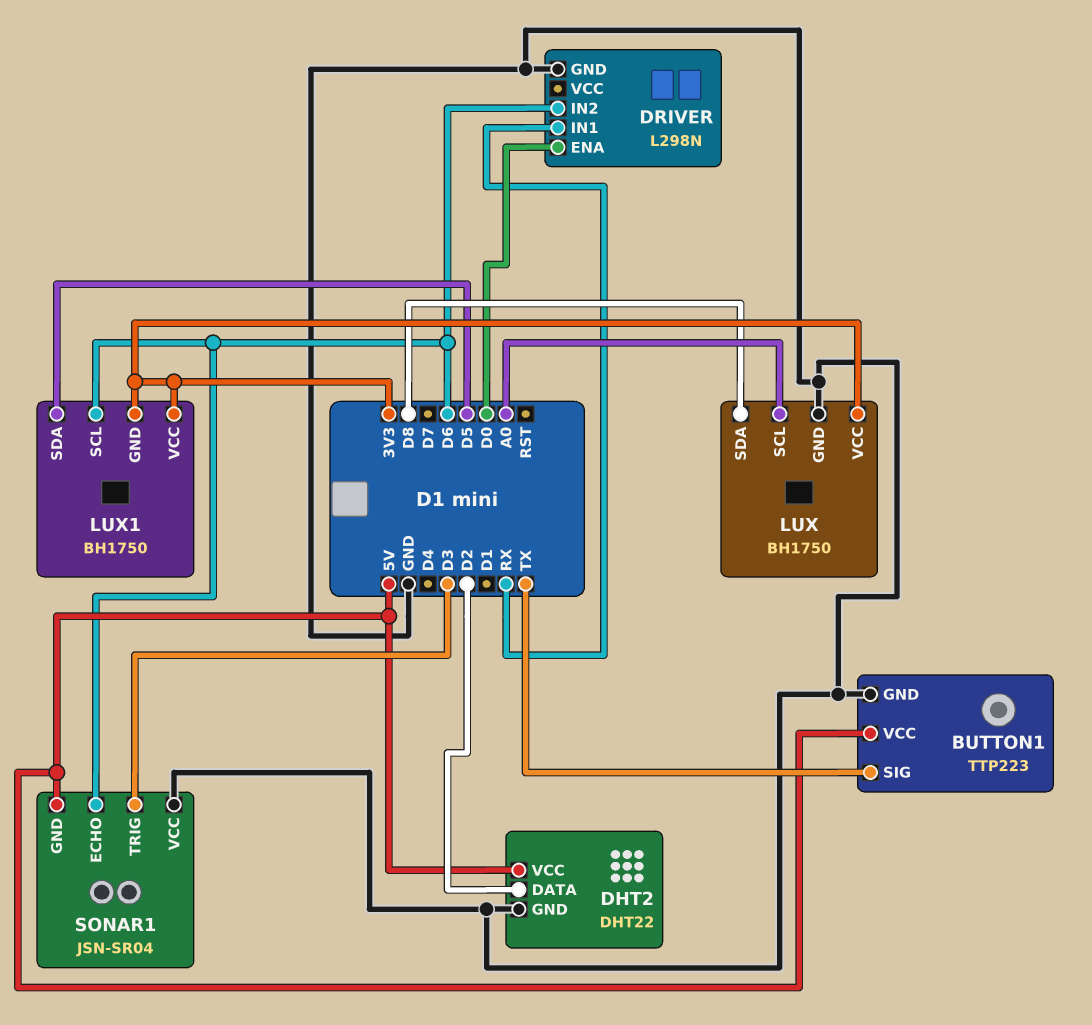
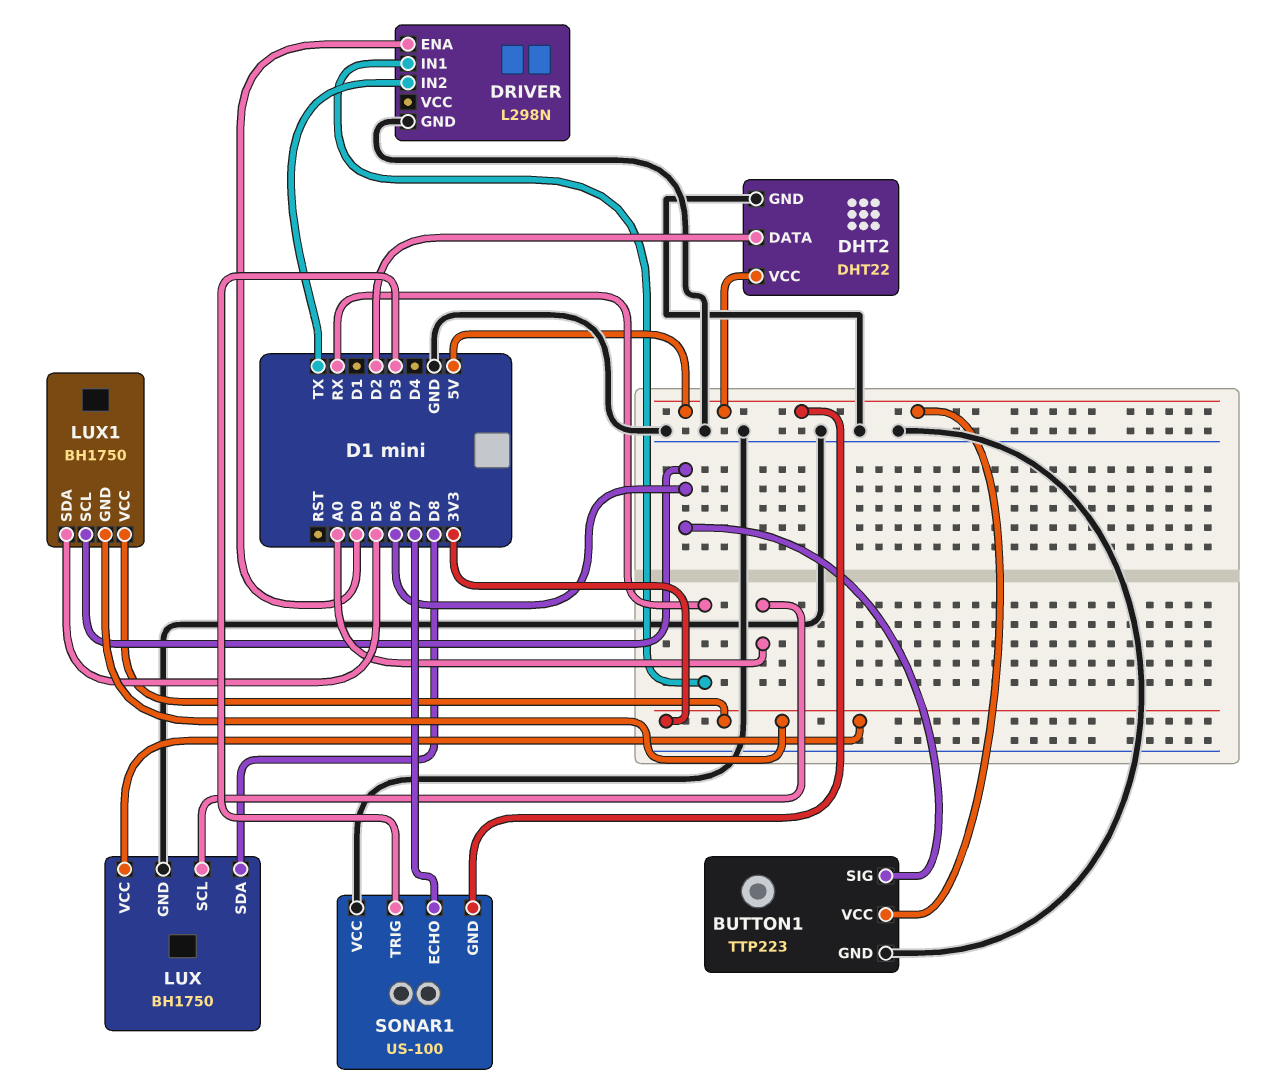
BUTTON1 pin SIG: TX -> D6
DRIVER pin IN2: D6 -> TX
SONAR1: JSN-SR04 -> US-100
SONAR1 pin ECHO: D6 -> D7

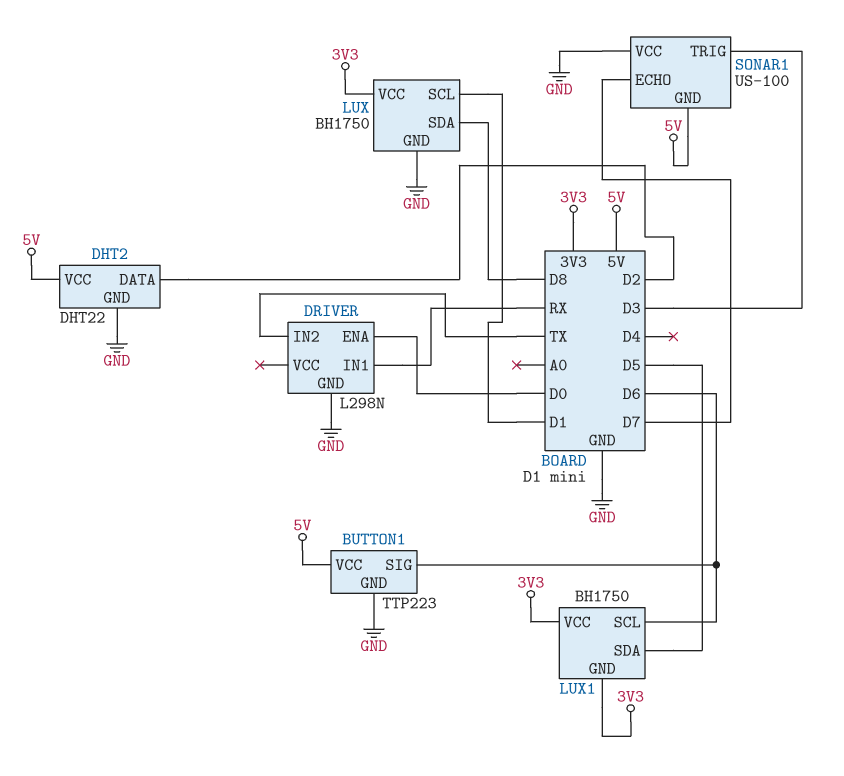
LUX pin SCL: A0 -> D1

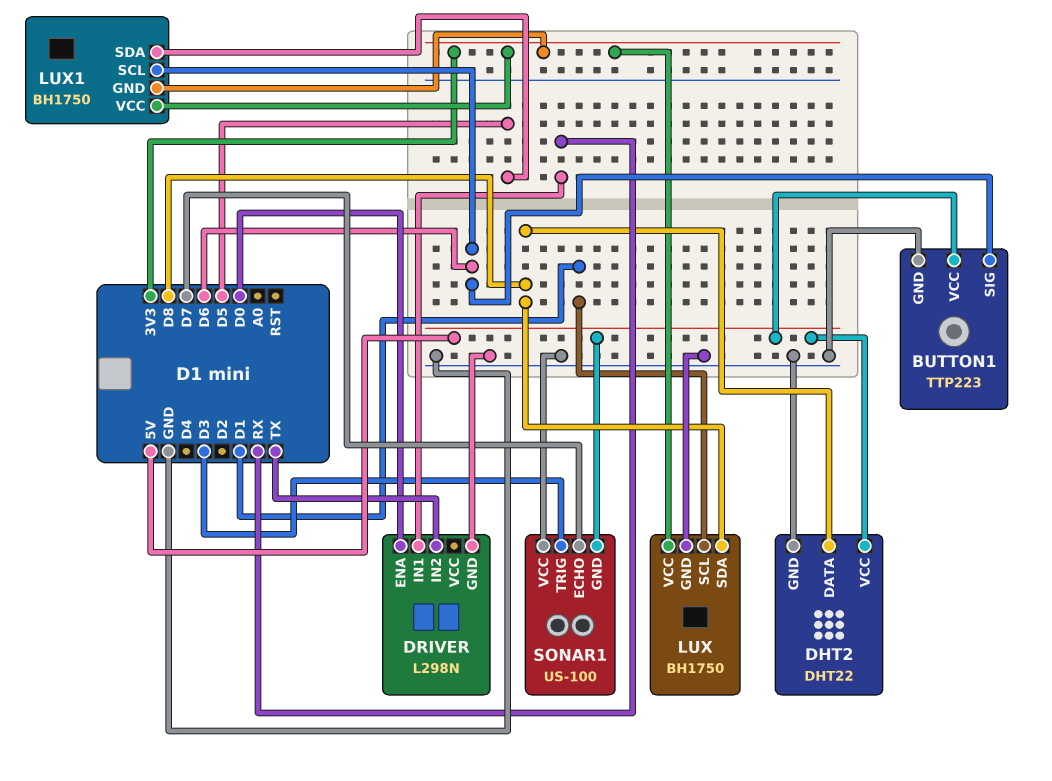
DHT2 pin DATA: D2 -> D8

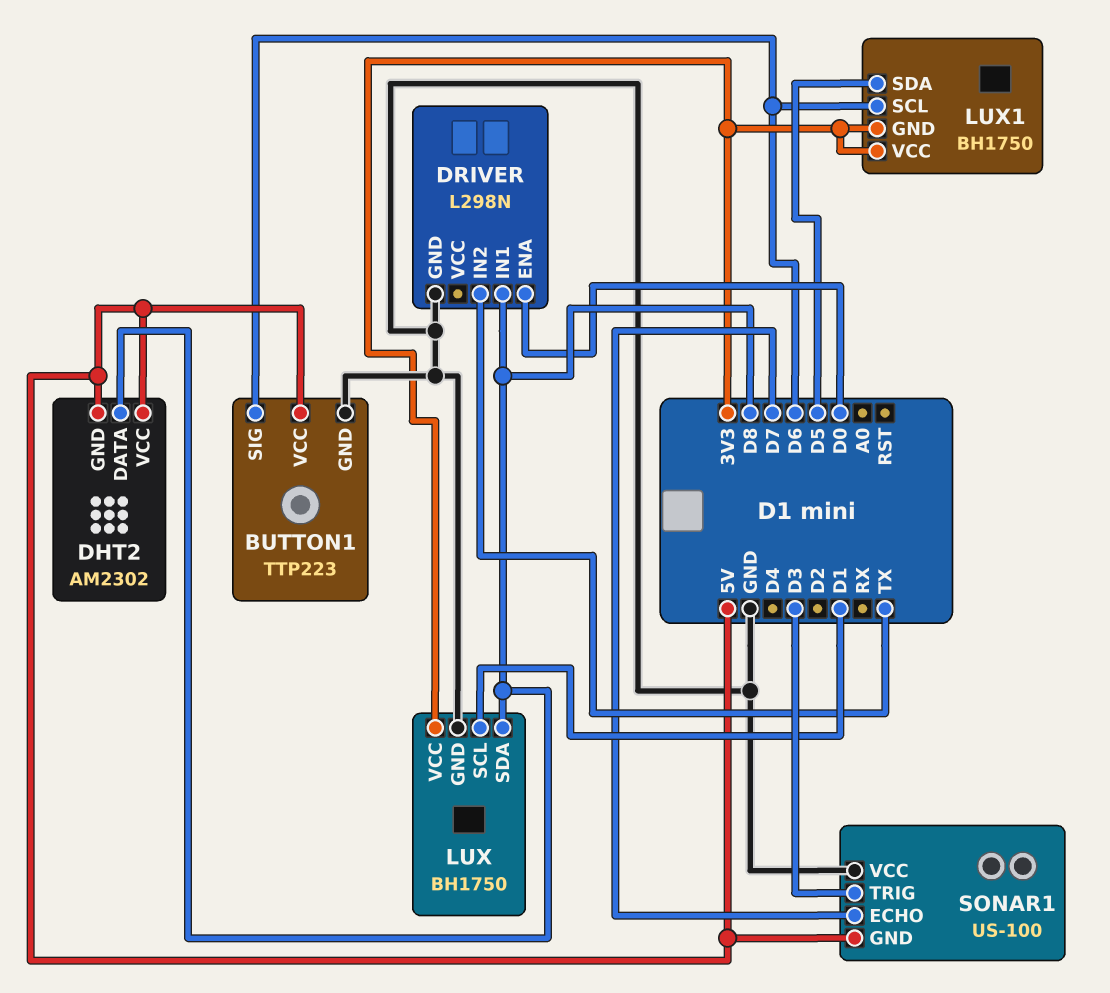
DHT2: DHT22 -> AM2302
DHT2 pin GND: GND -> 5V
DRIVER pin IN1: RX -> D8

